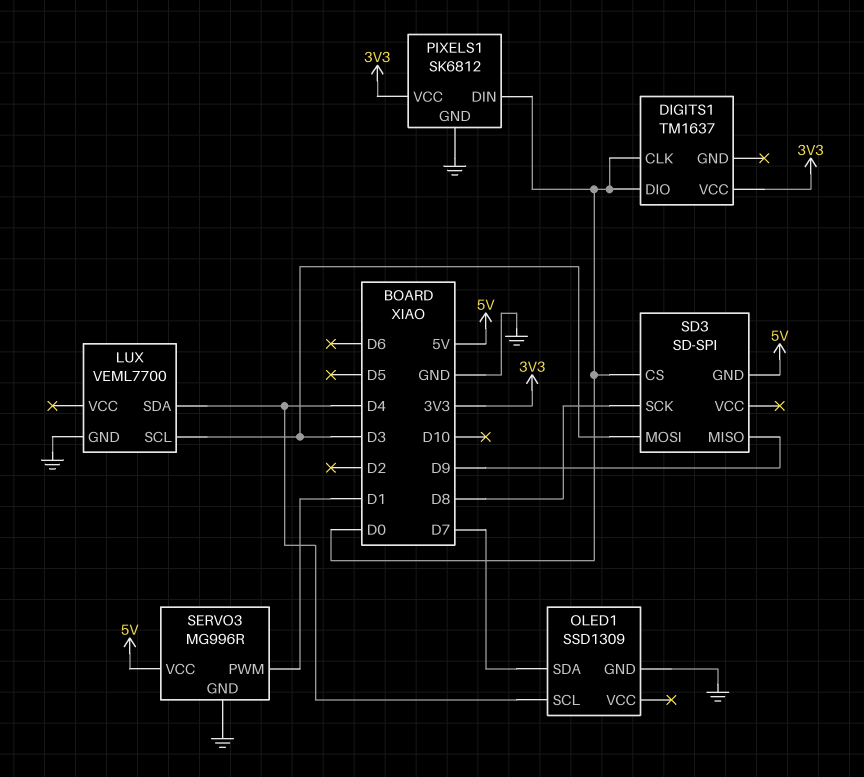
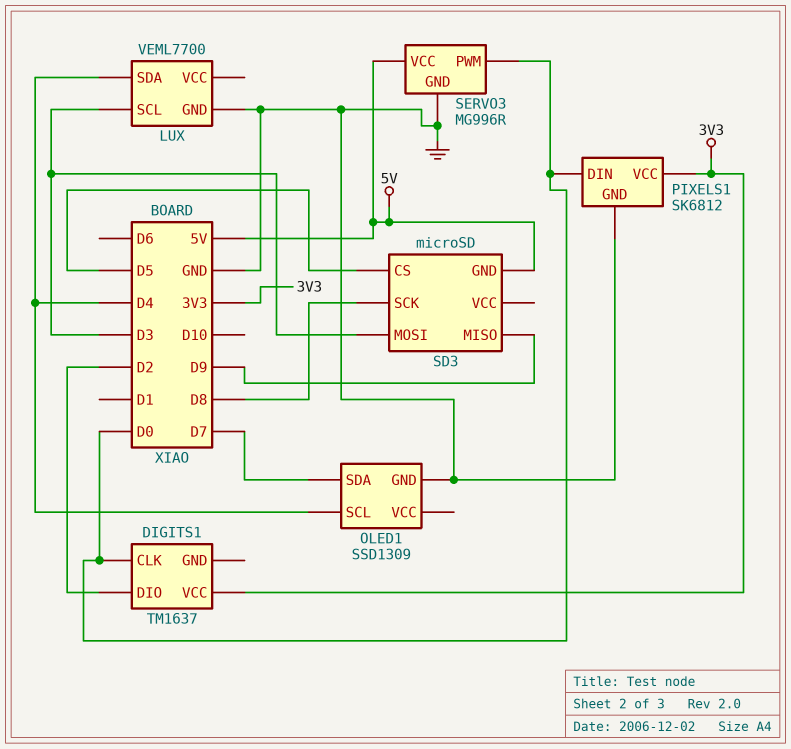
DIGITS1 pin DIO: D0 -> D2
SD3: SD-SPI -> microSD
SD3 pin CS: D0 -> D5
SERVO3 pin PWM: D1 -> D0

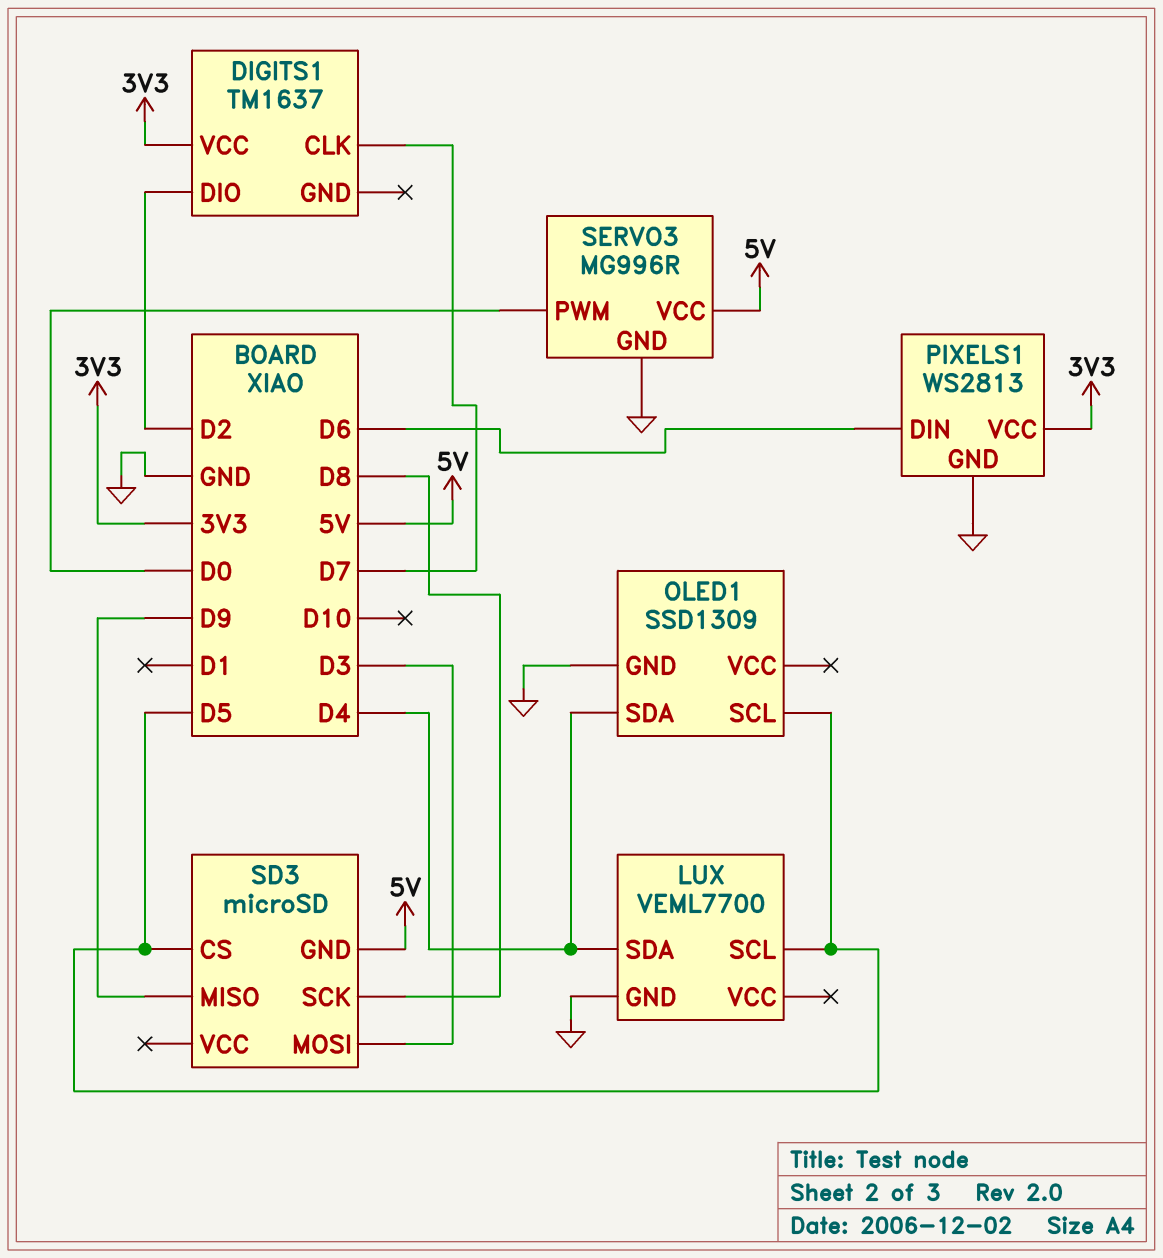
DIGITS1 pin CLK: D0 -> D7
LUX pin SCL: D3 -> D5
OLED1 pin SCL: D4 -> D5
OLED1 pin SDA: D7 -> D4
PIXELS1: SK6812 -> WS2813
PIXELS1 pin DIN: D0 -> D6

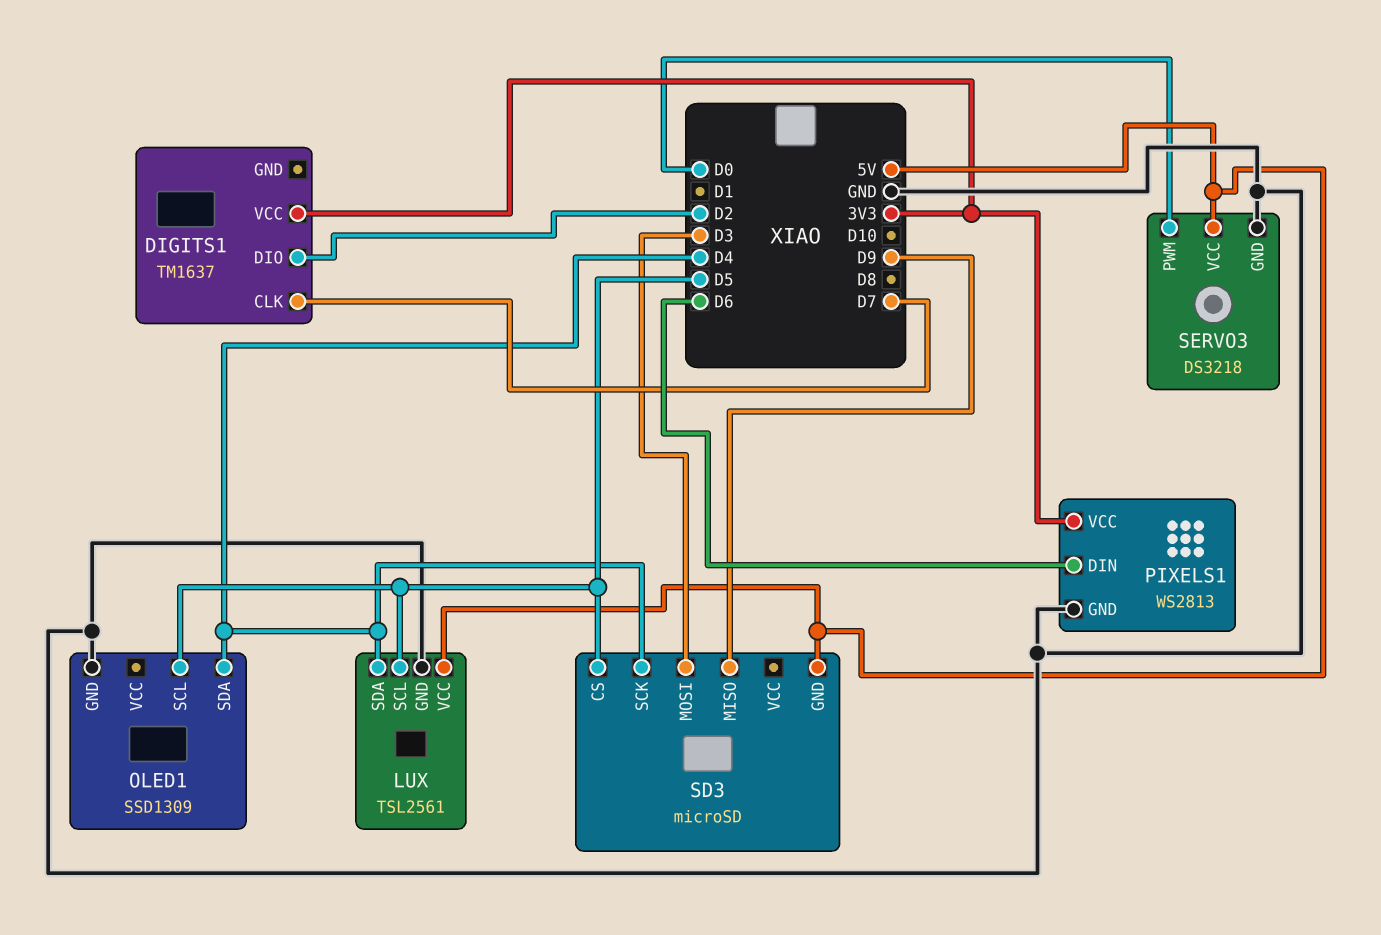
LUX: VEML7700 -> TSL2561
LUX pin VCC: none -> 5V
SD3 pin SCK: D8 -> D4
SERVO3: MG996R -> DS3218

